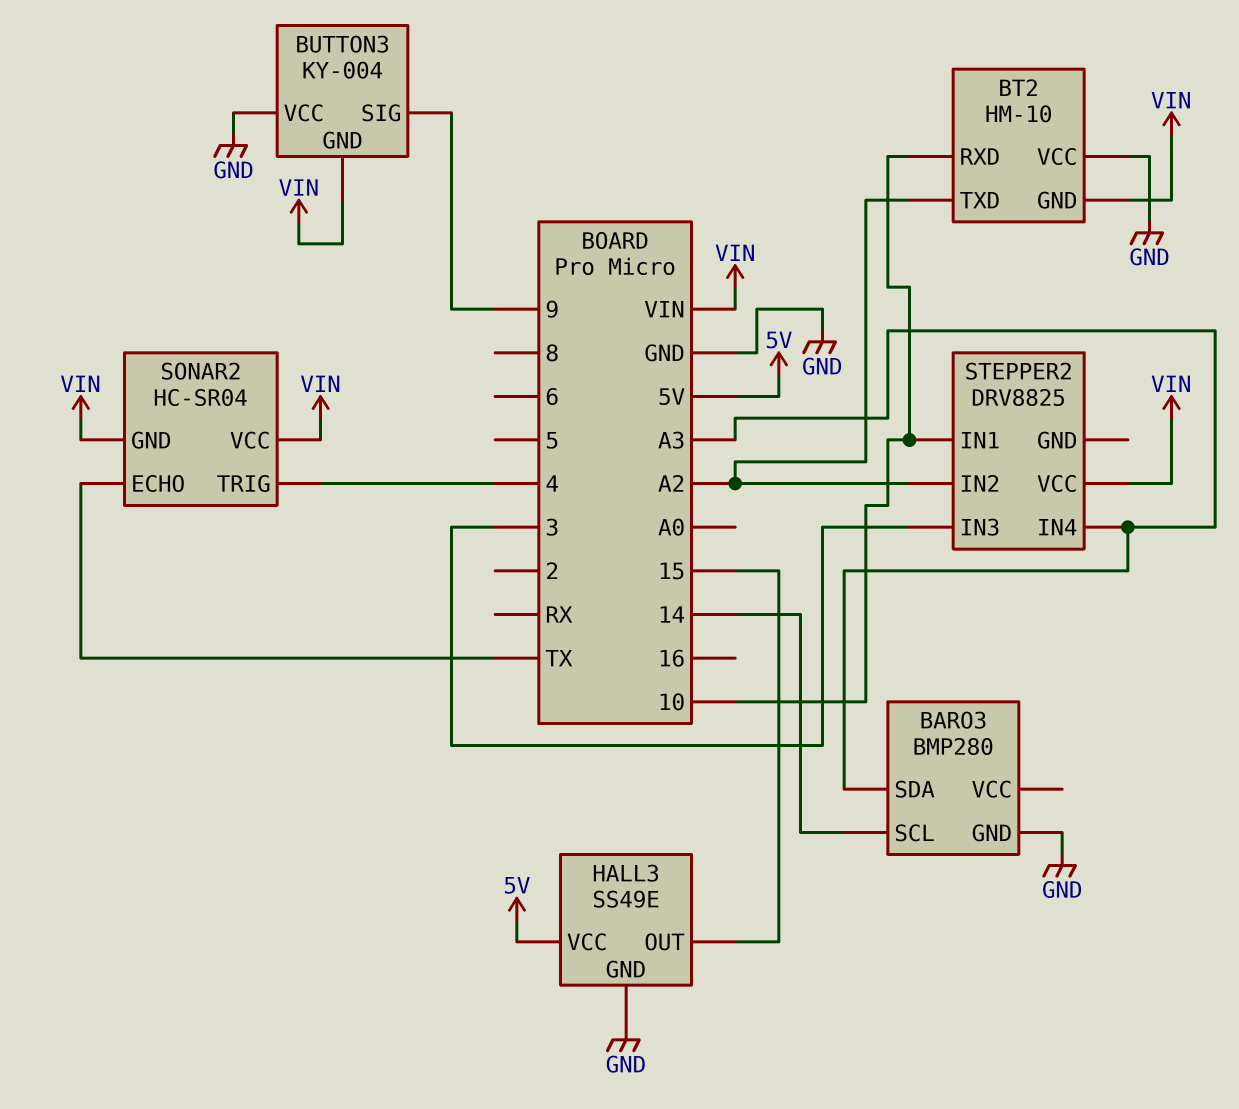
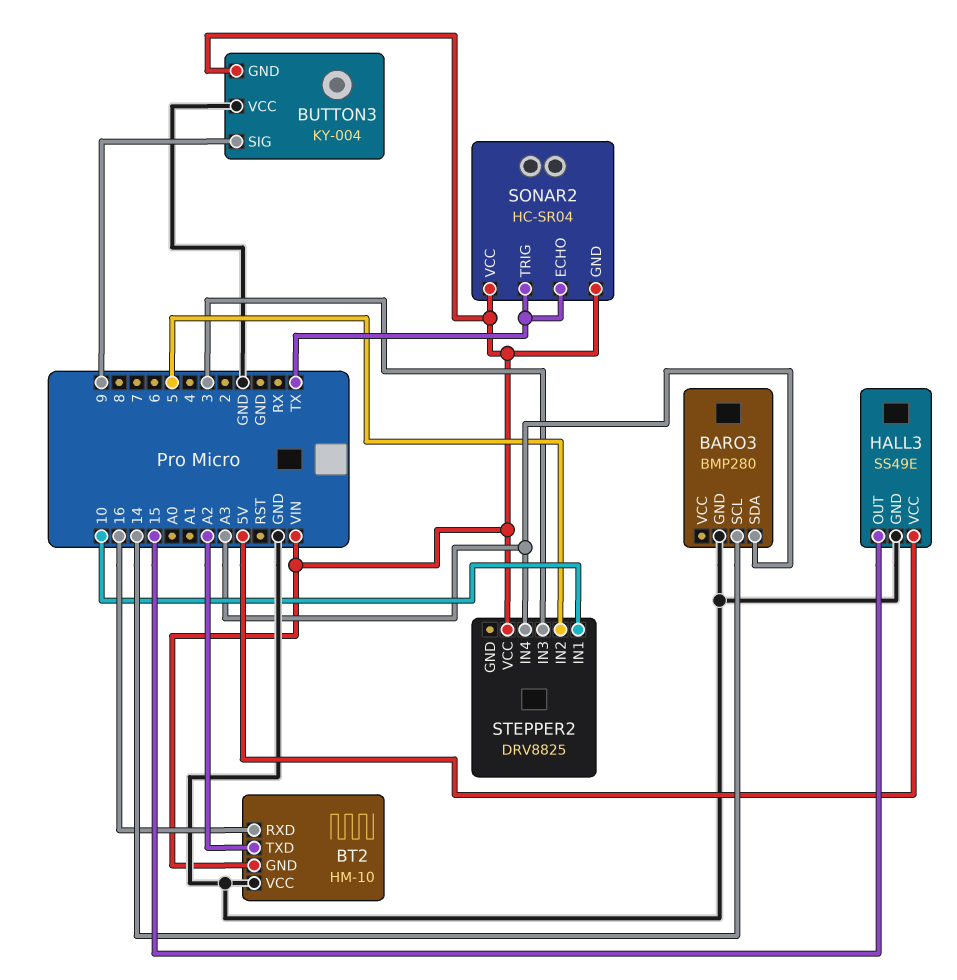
BT2 pin RXD: 10 -> 16
SONAR2 pin TRIG: 4 -> TX
STEPPER2 pin IN2: A2 -> 5

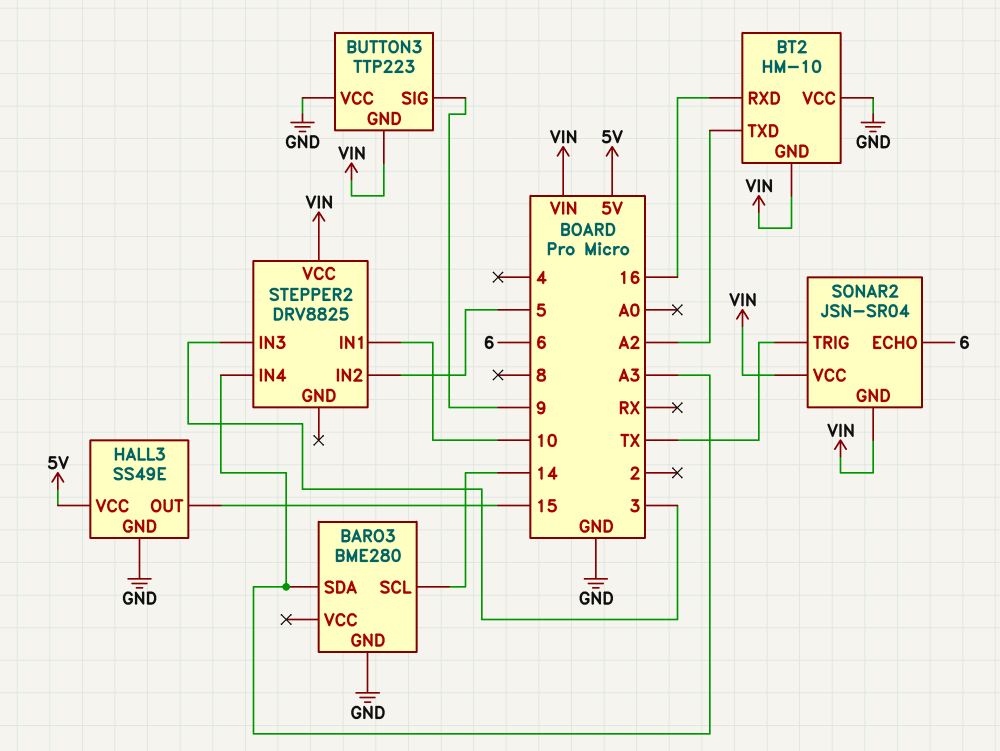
BARO3: BMP280 -> BME280
BUTTON3: KY-004 -> TTP223
SONAR2: HC-SR04 -> JSN-SR04
SONAR2 pin ECHO: TX -> 6

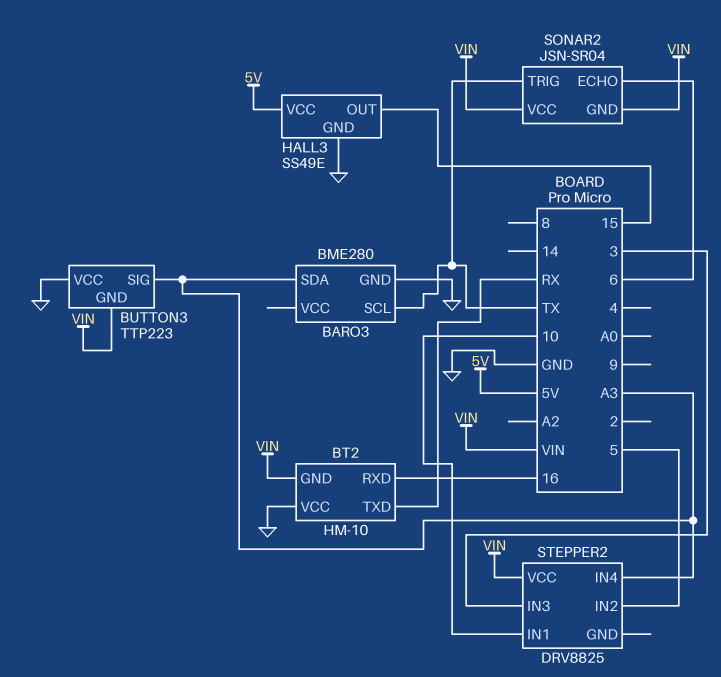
BARO3 pin SCL: 14 -> TX
BT2 pin TXD: A2 -> RX
BUTTON3 pin SIG: 9 -> A3

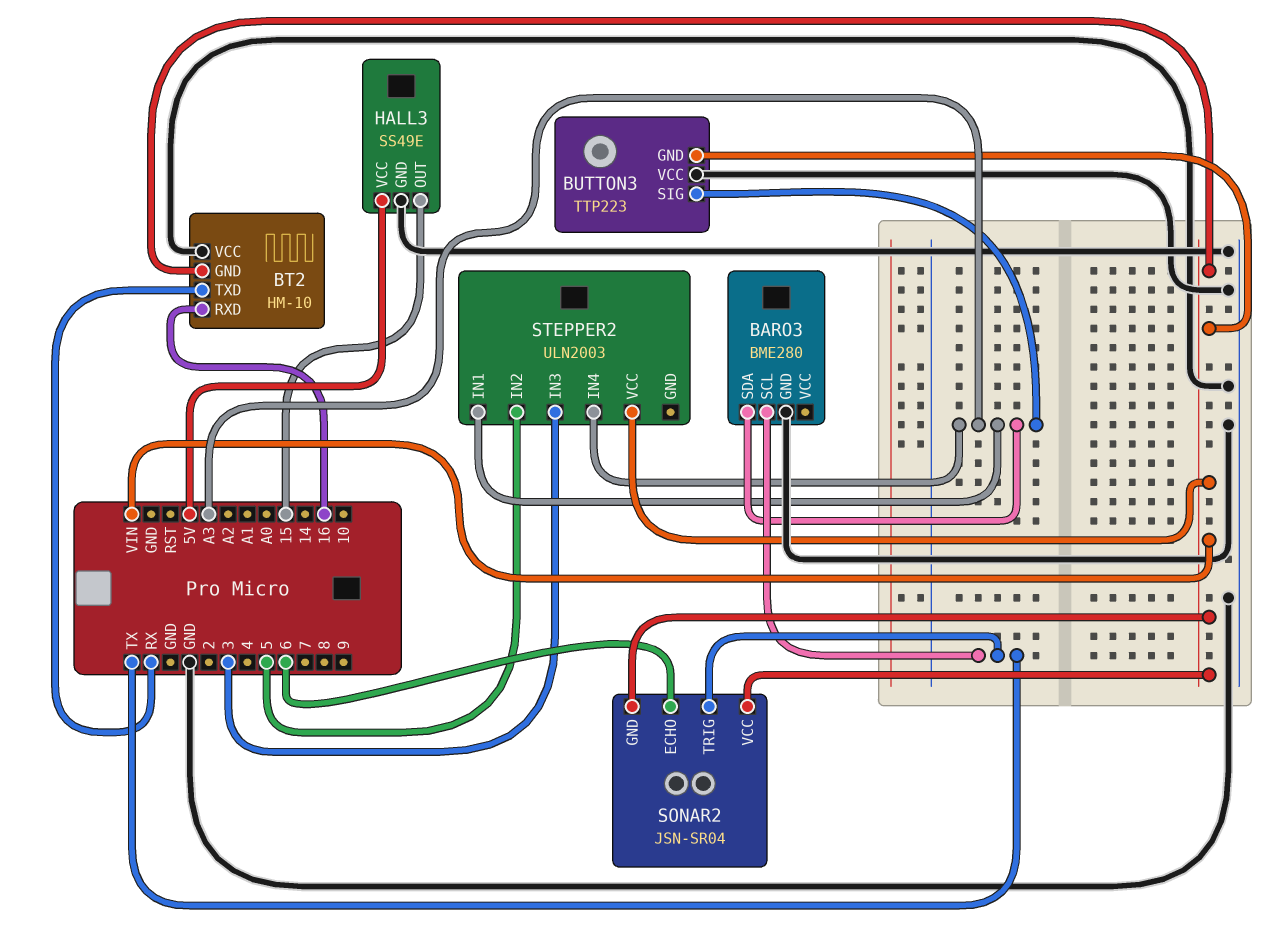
STEPPER2: DRV8825 -> ULN2003
STEPPER2 pin IN1: 10 -> A3

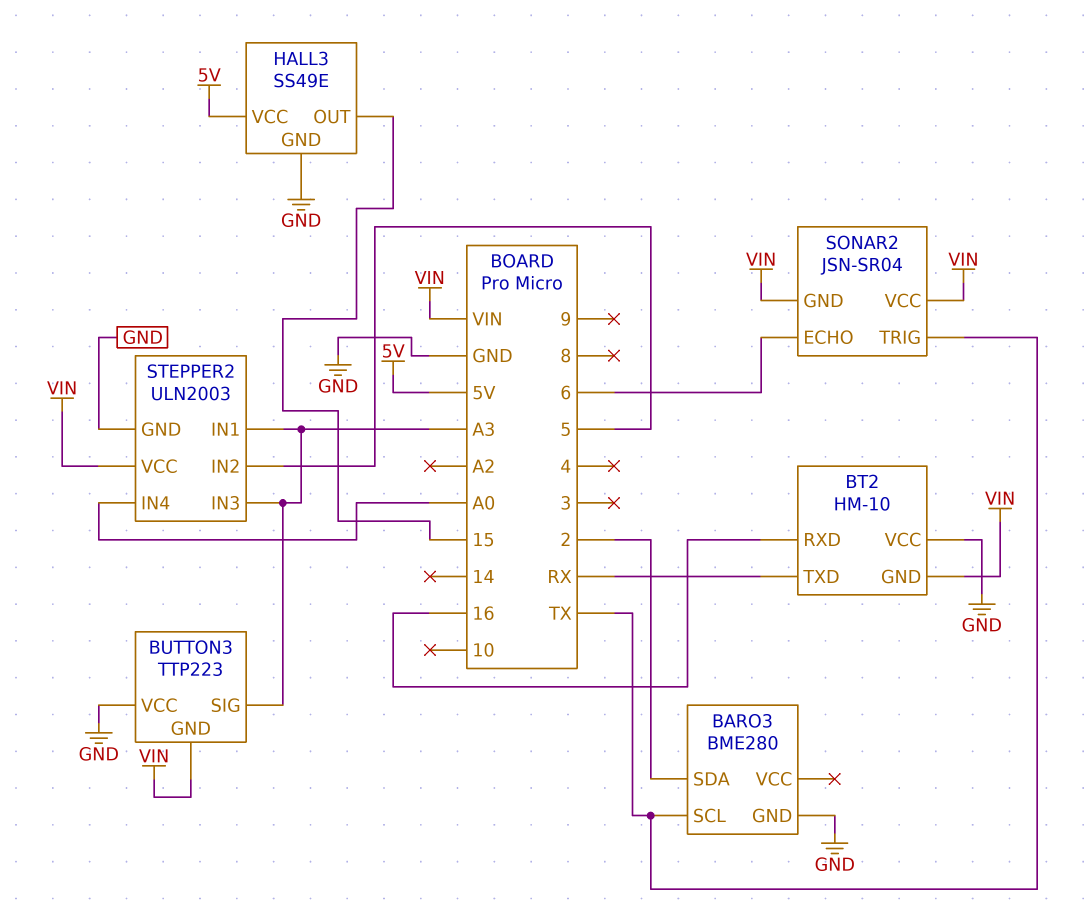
BARO3 pin SDA: A3 -> 2
STEPPER2 pin GND: none -> GND
STEPPER2 pin IN3: 3 -> A3
STEPPER2 pin IN4: A3 -> A0

